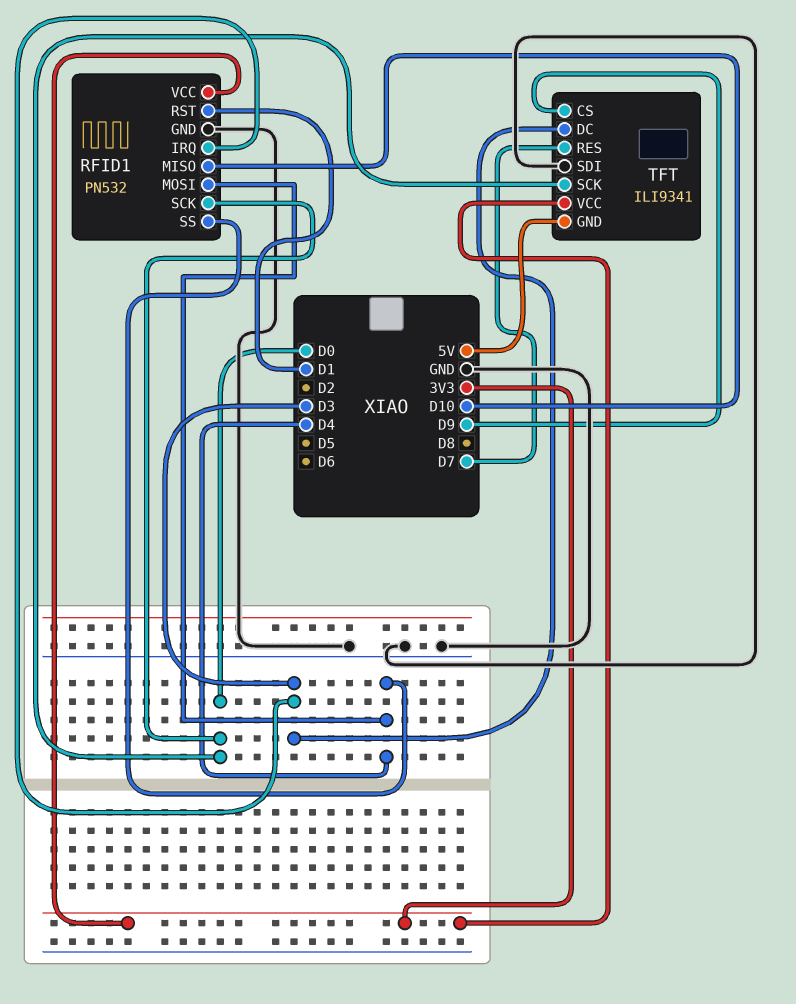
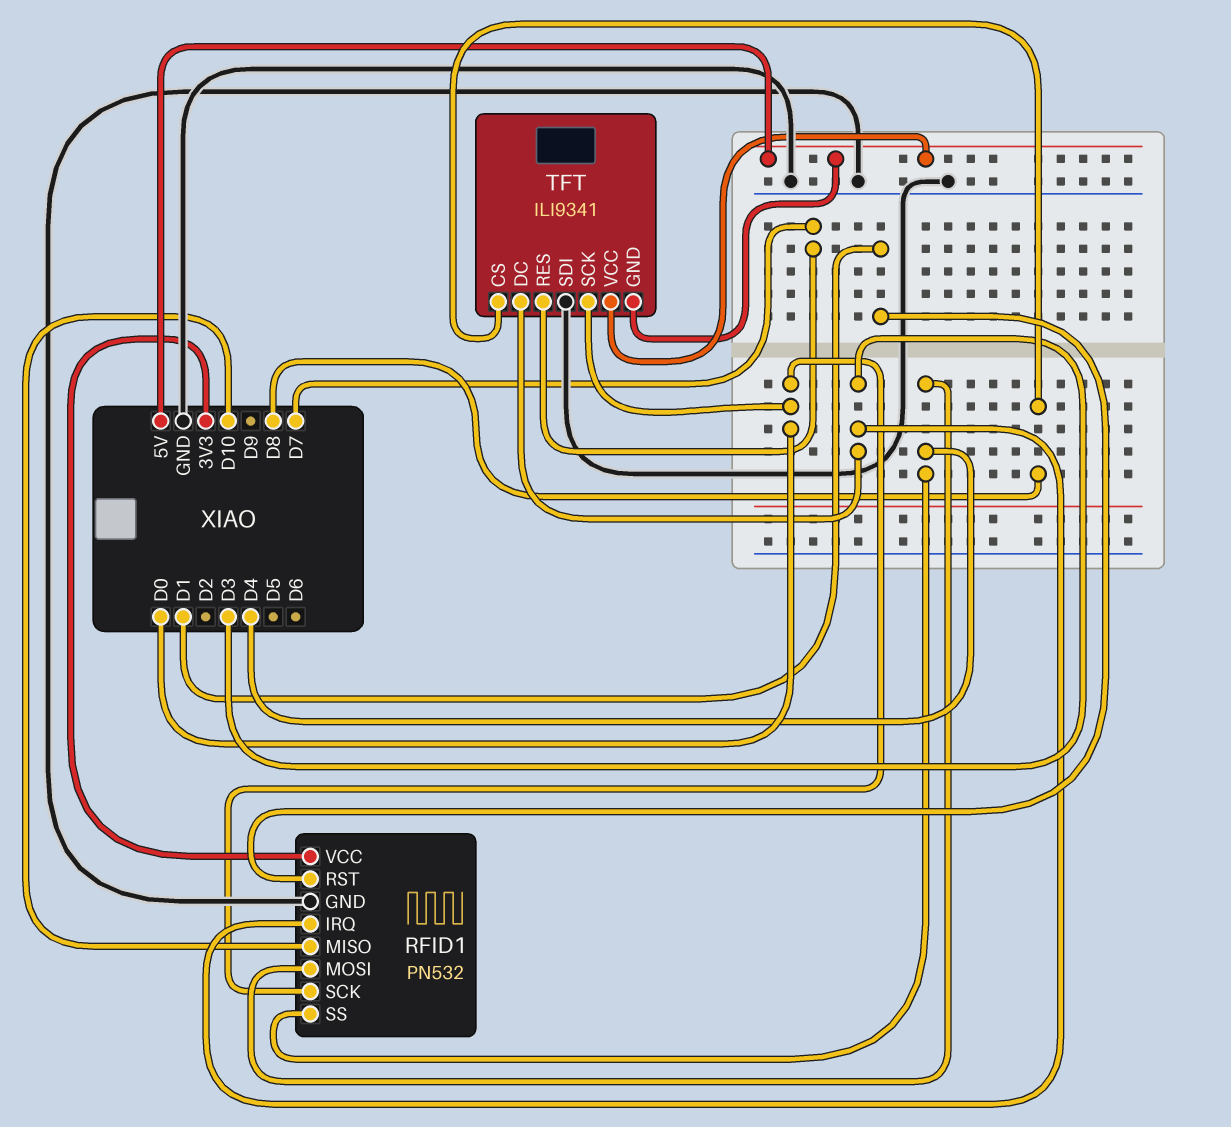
TFT pin CS: D9 -> D8
TFT pin VCC: 3V3 -> 5V

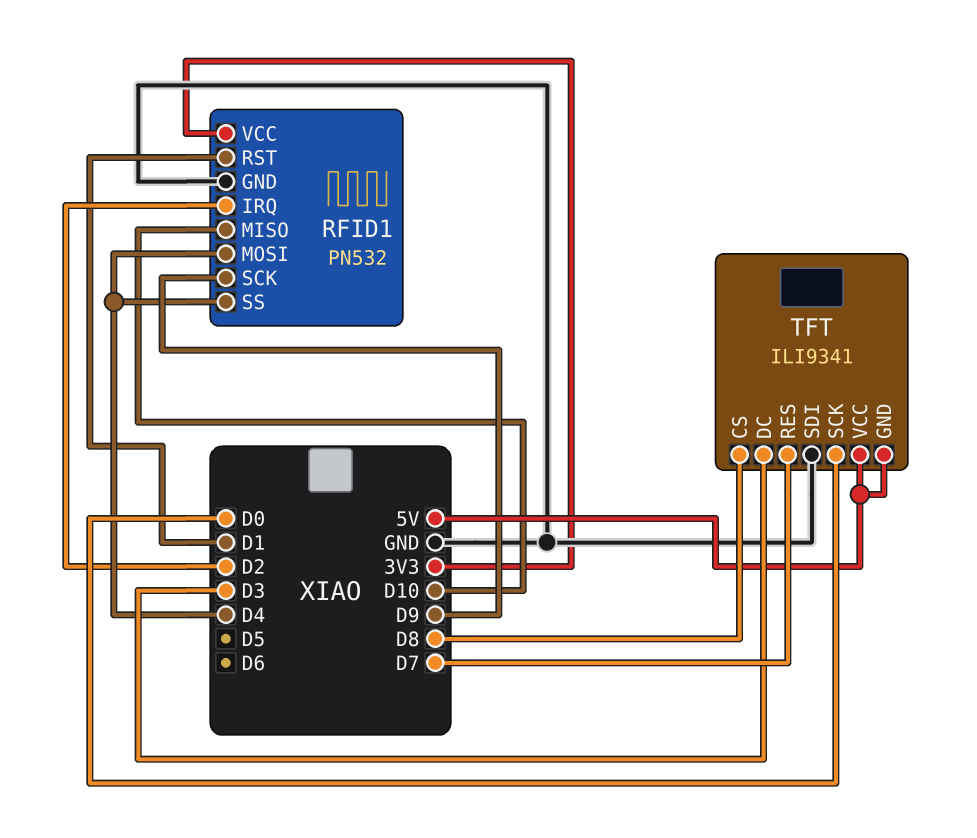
RFID1 pin IRQ: D3 -> D2
RFID1 pin SCK: D0 -> D9

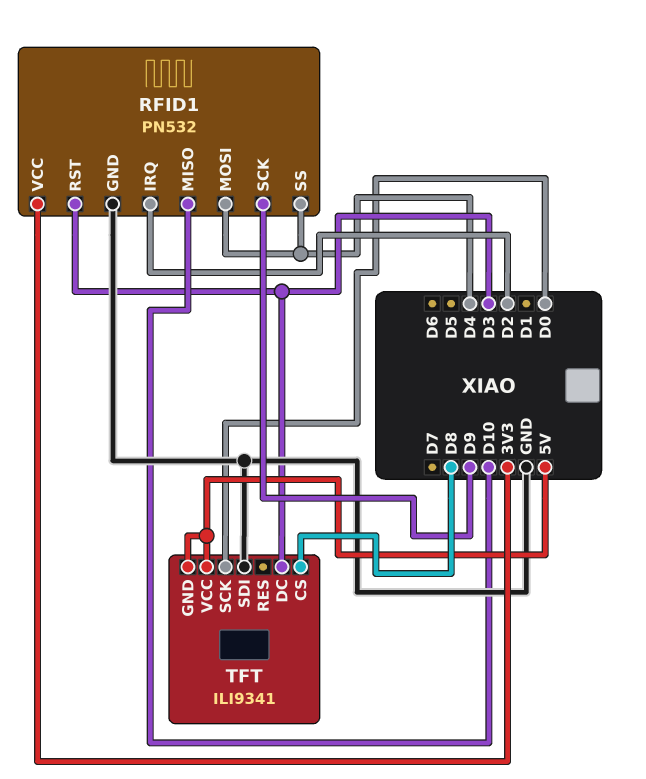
RFID1 pin RST: D1 -> D3
TFT pin RES: D7 -> none

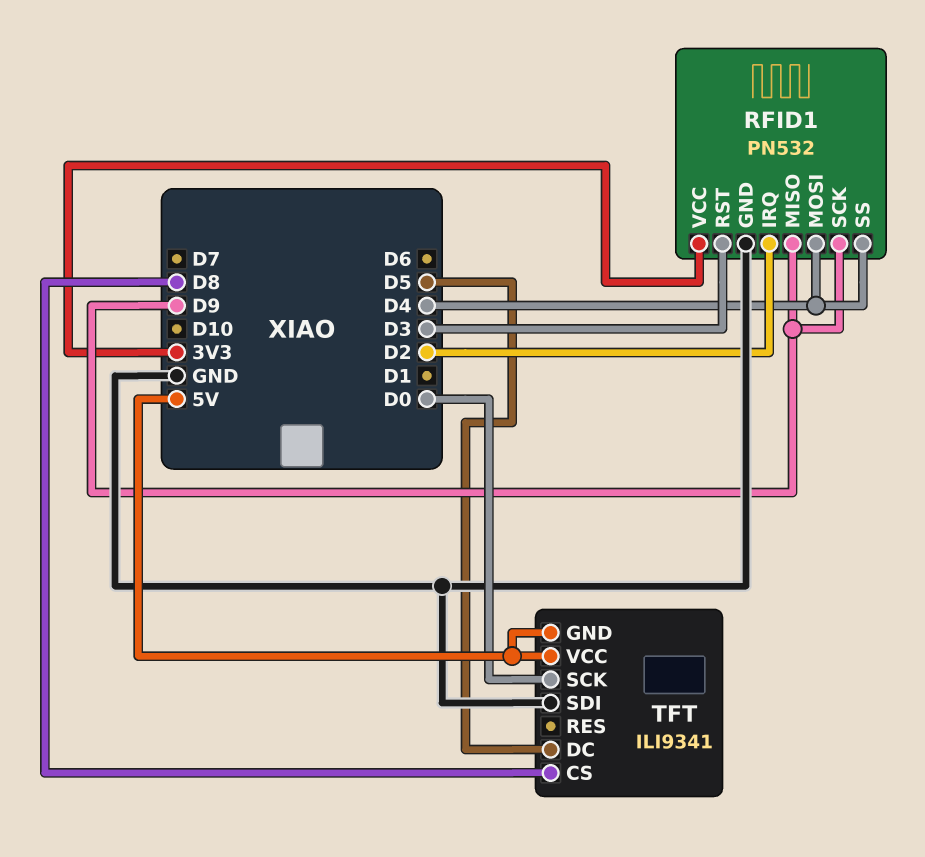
RFID1 pin MISO: D10 -> D9
TFT pin DC: D3 -> D5

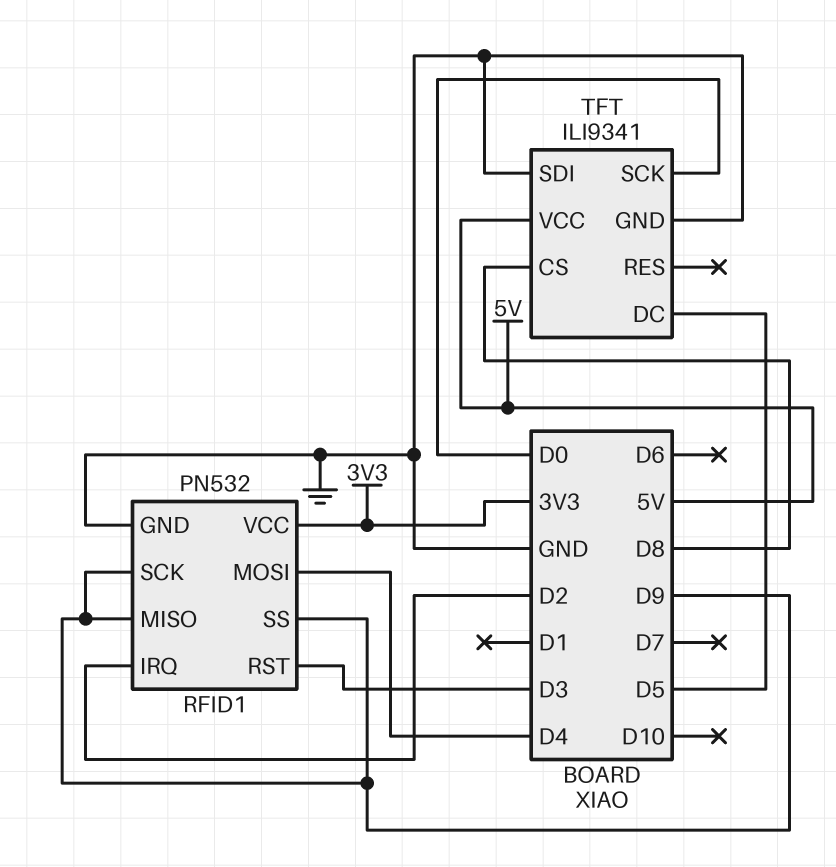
RFID1 pin SS: D4 -> D9
TFT pin GND: 5V -> GND

